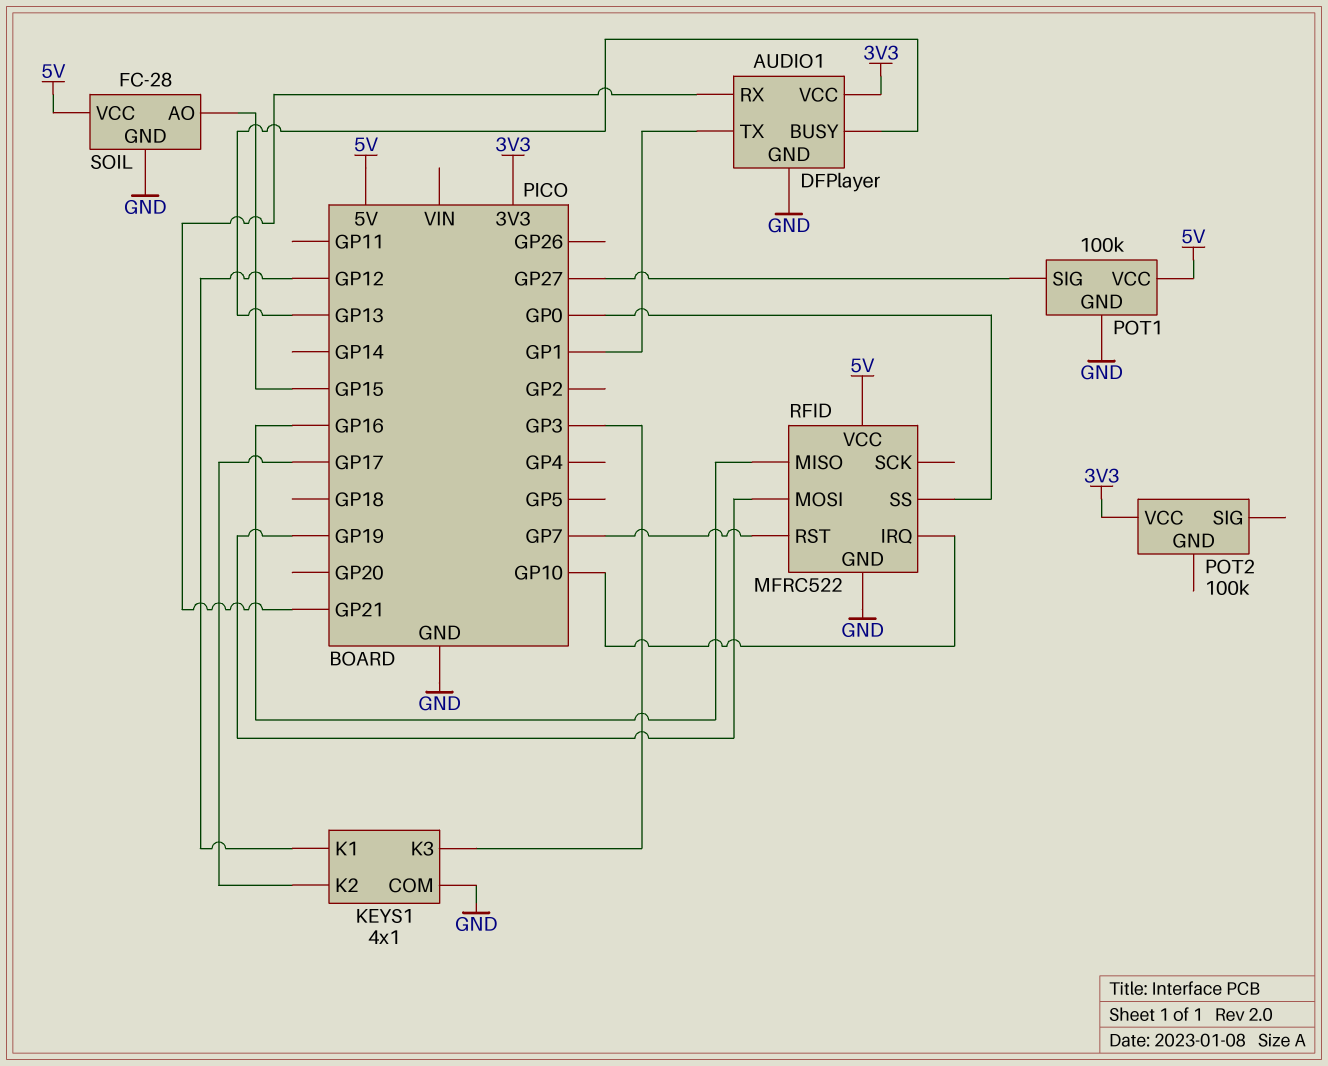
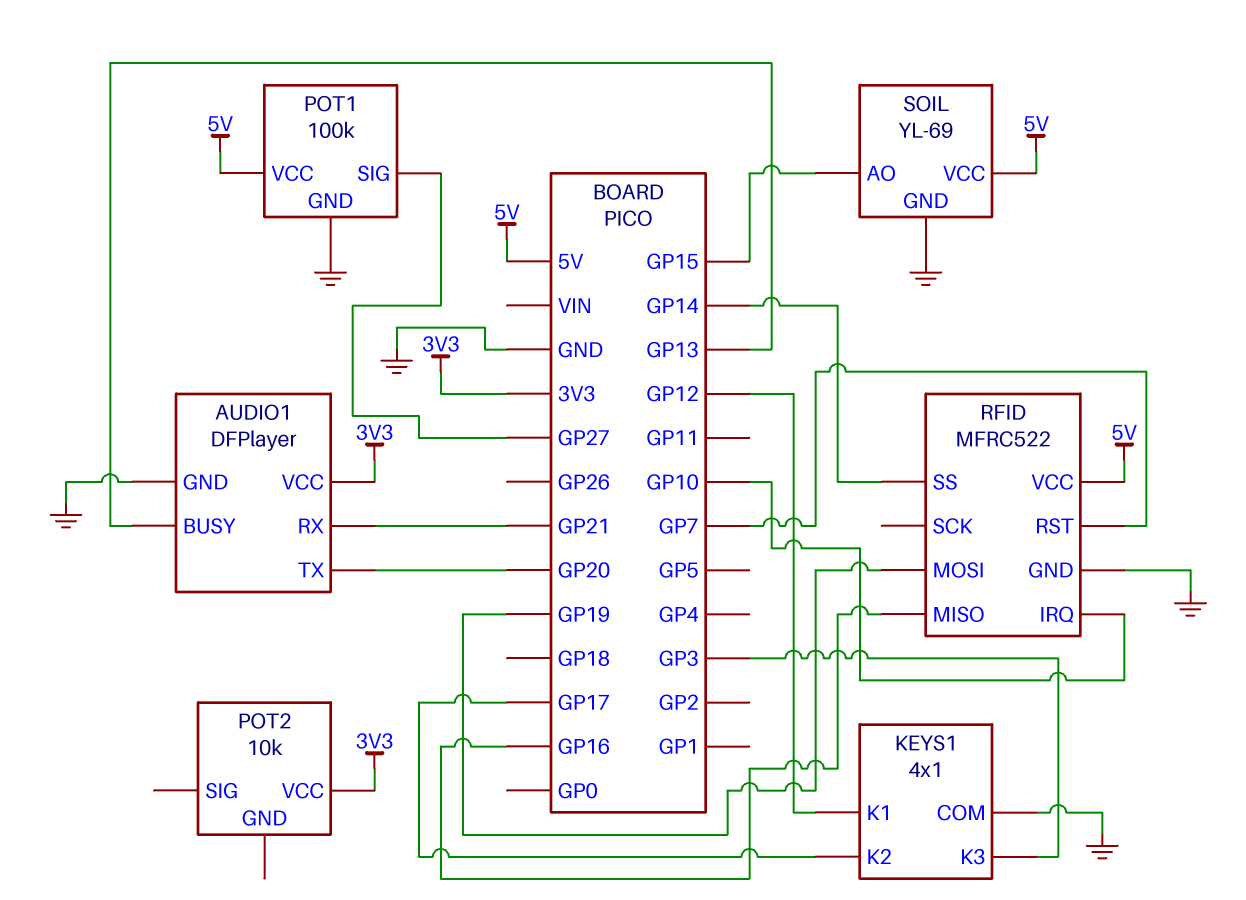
AUDIO1 pin TX: GP1 -> GP20
POT2: 100k -> 10k
RFID pin SS: GP0 -> GP14
SOIL: FC-28 -> YL-69

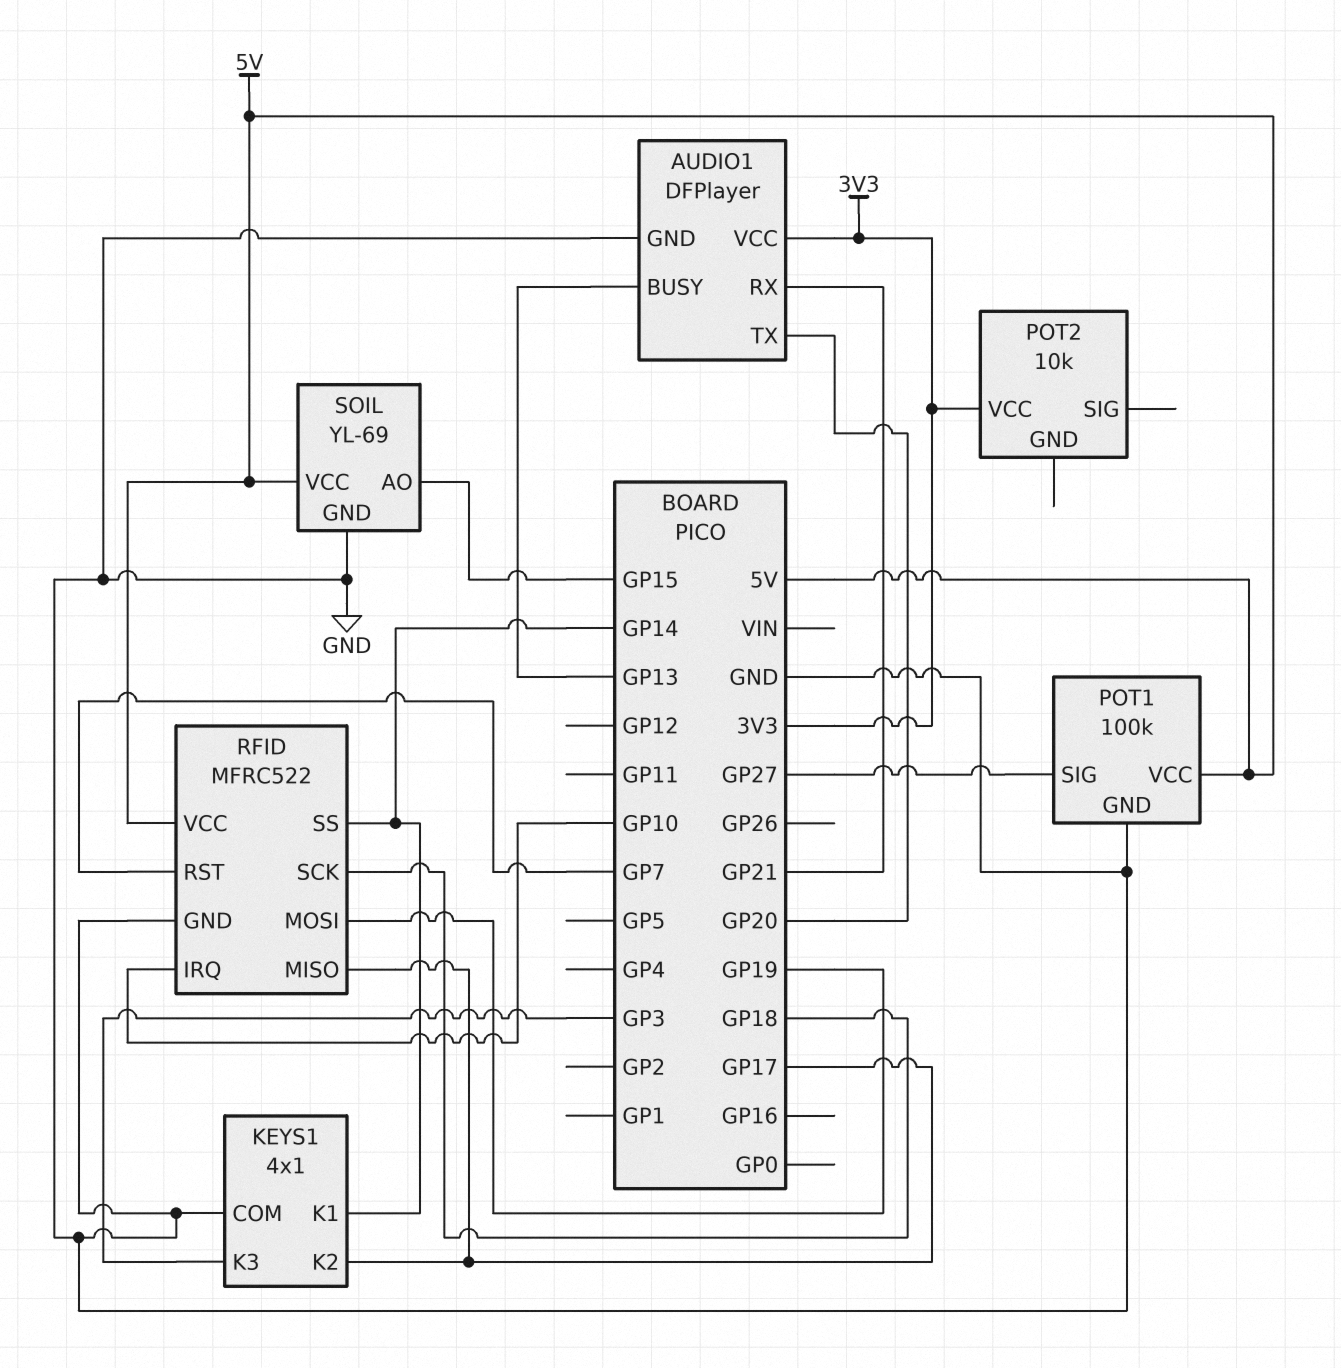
KEYS1 pin K1: GP12 -> GP14
RFID pin MISO: GP16 -> GP17
RFID pin SCK: none -> GP18

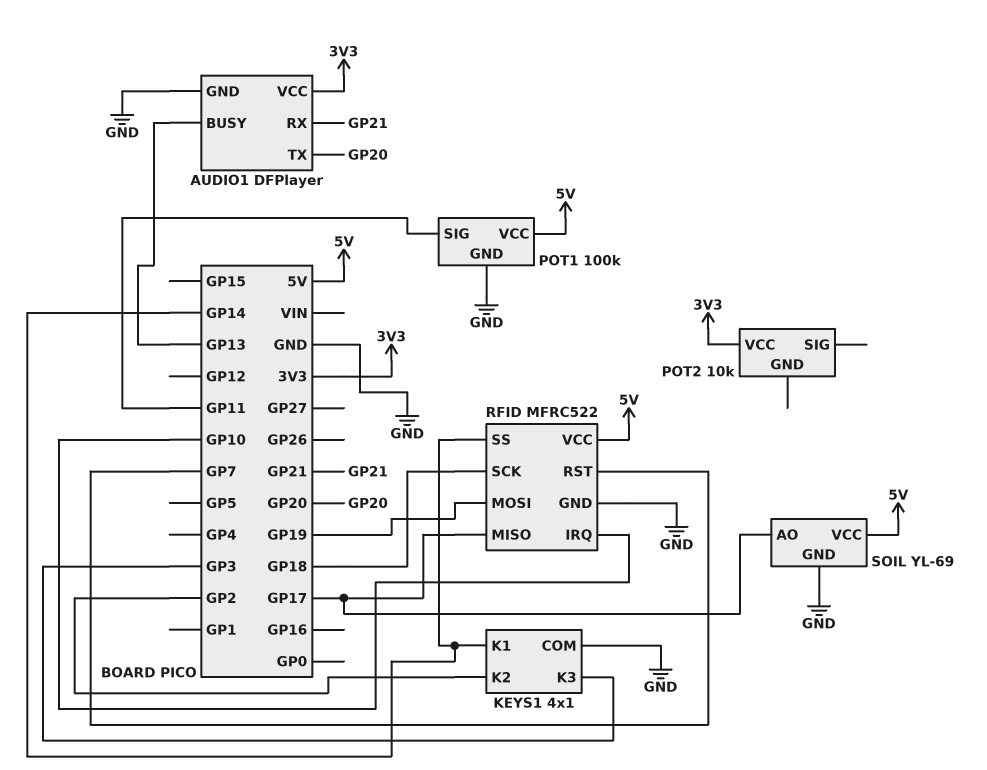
KEYS1 pin K2: GP17 -> GP2
POT1 pin SIG: GP27 -> GP11
SOIL pin AO: GP15 -> GP17

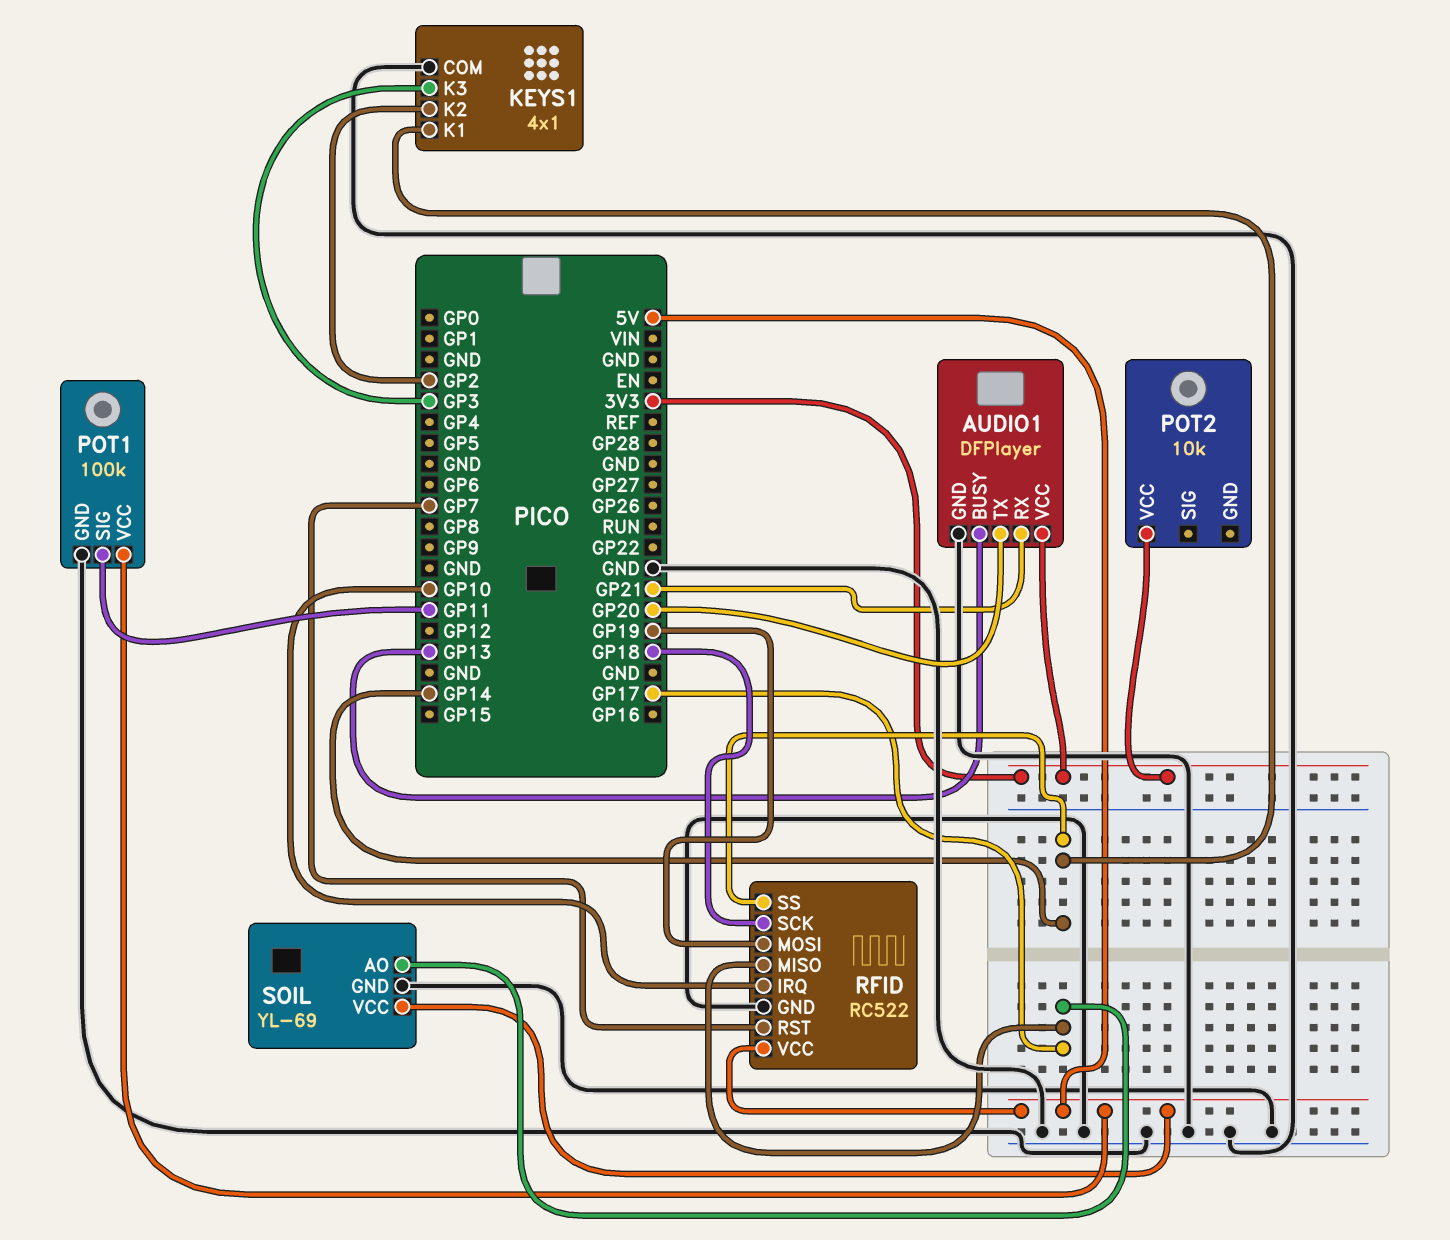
RFID: MFRC522 -> RC522

